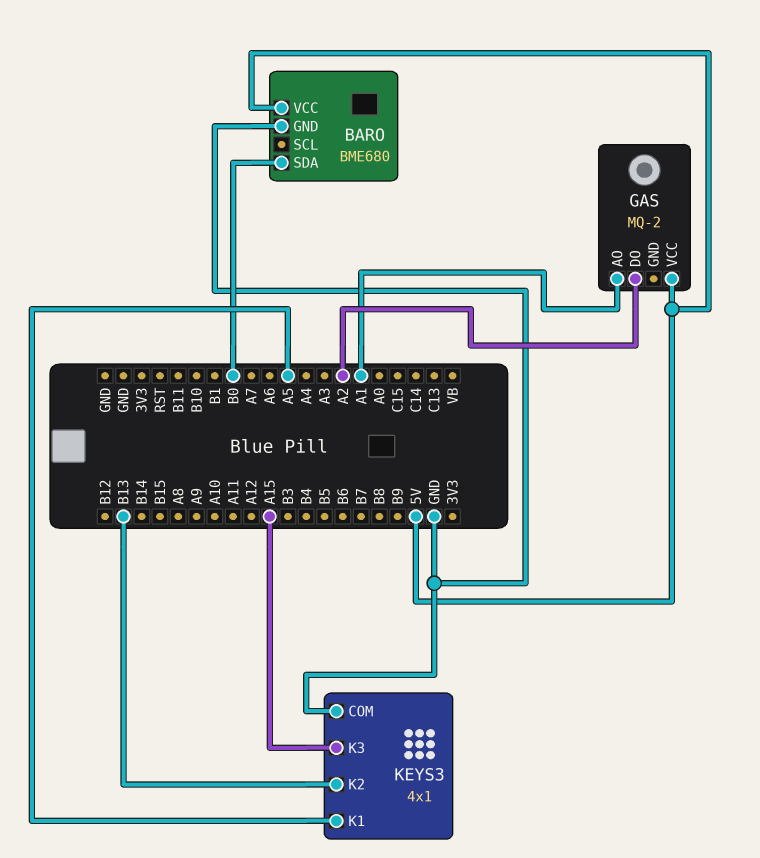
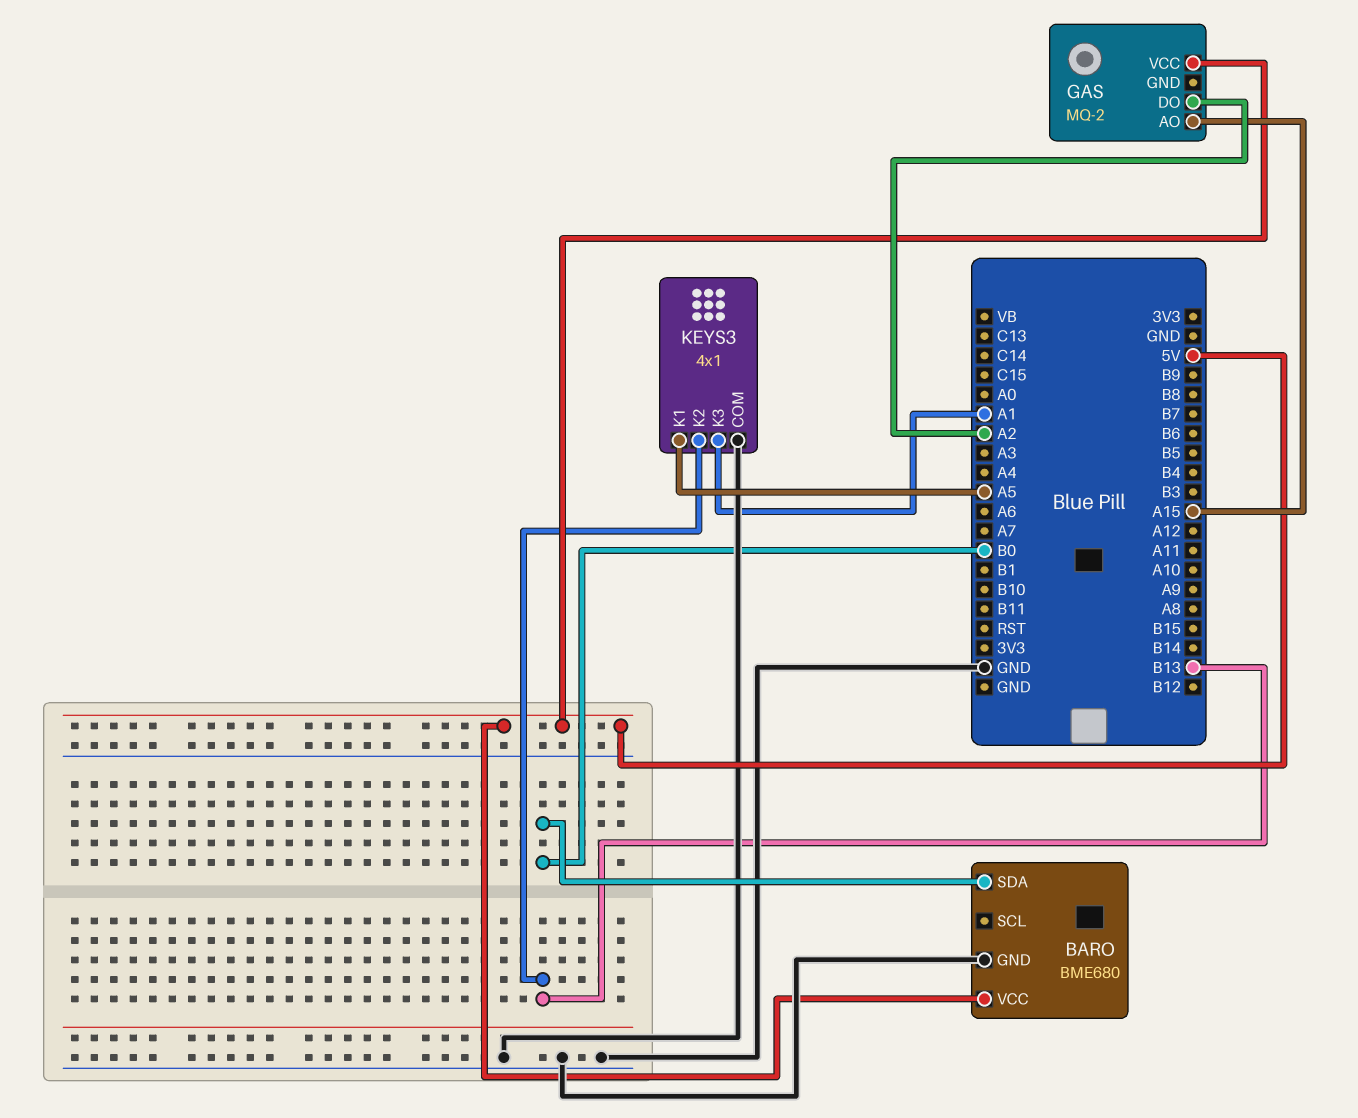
GAS pin AO: A1 -> A15
KEYS3 pin K3: A15 -> A1

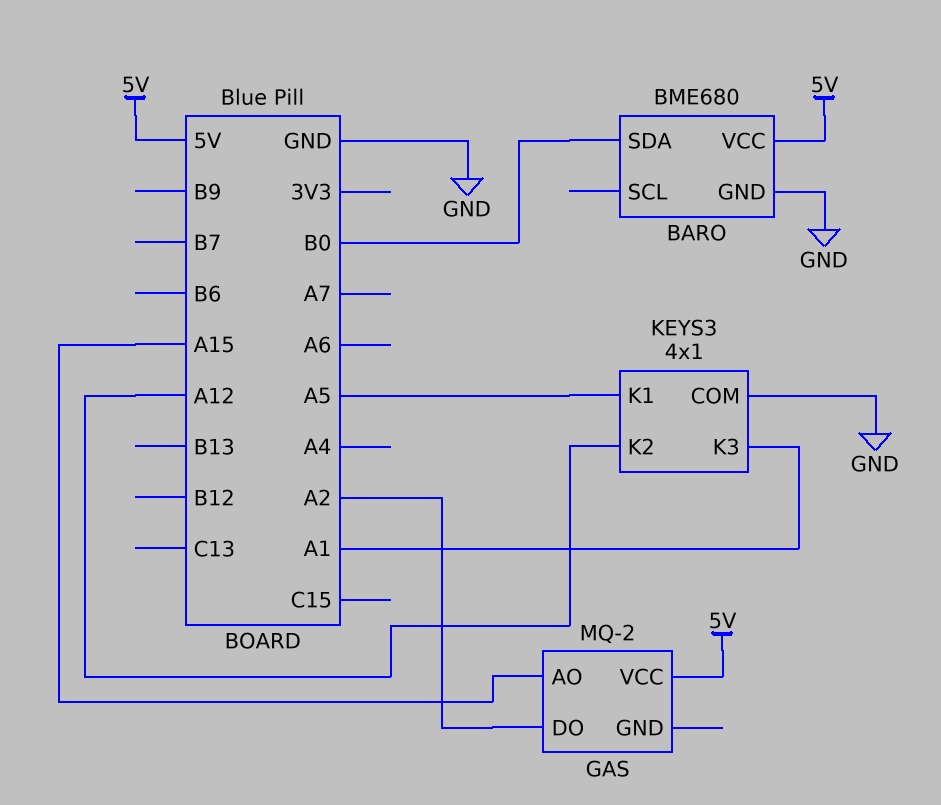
KEYS3 pin K2: B13 -> A12

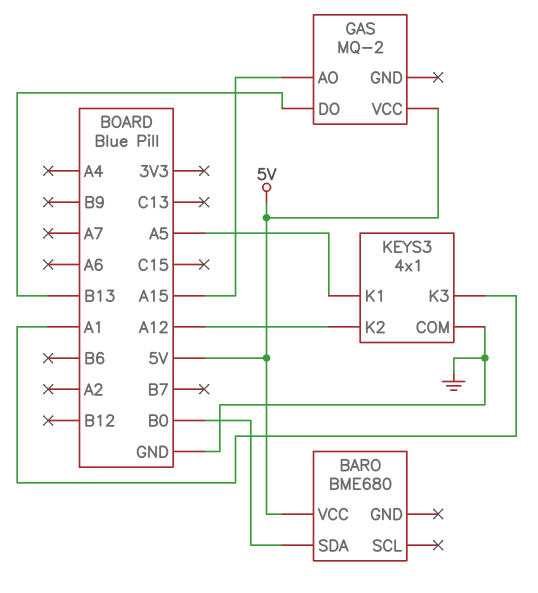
BARO pin GND: GND -> none
GAS pin DO: A2 -> B13

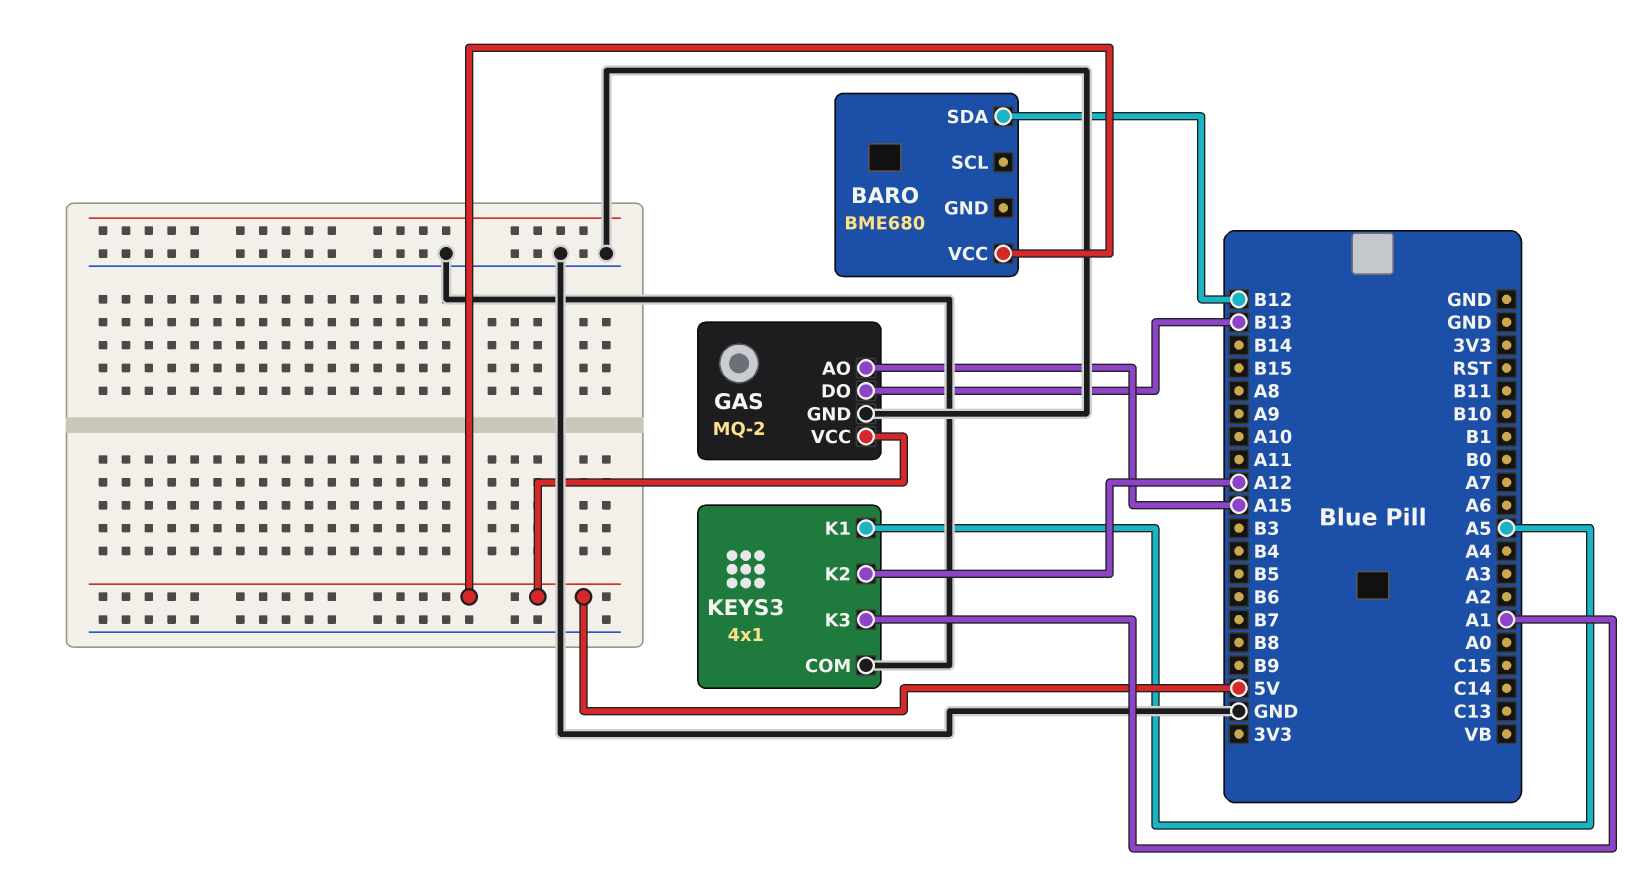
BARO pin SDA: B0 -> B12
GAS pin GND: none -> GND

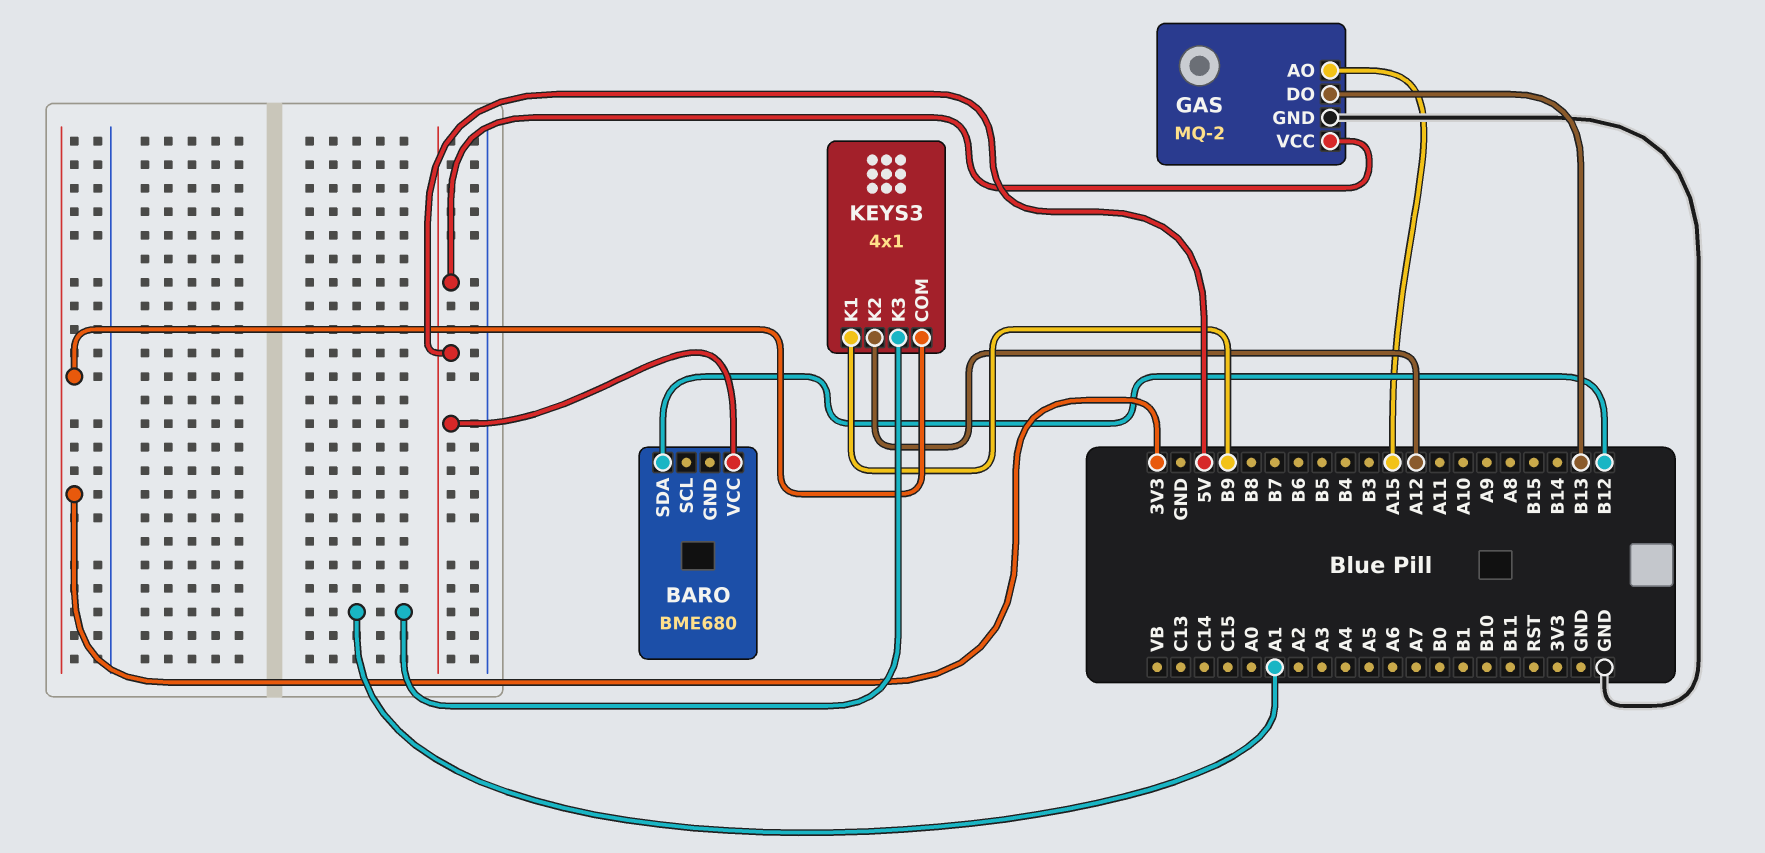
KEYS3 pin COM: GND -> 3V3
KEYS3 pin K1: A5 -> B9

